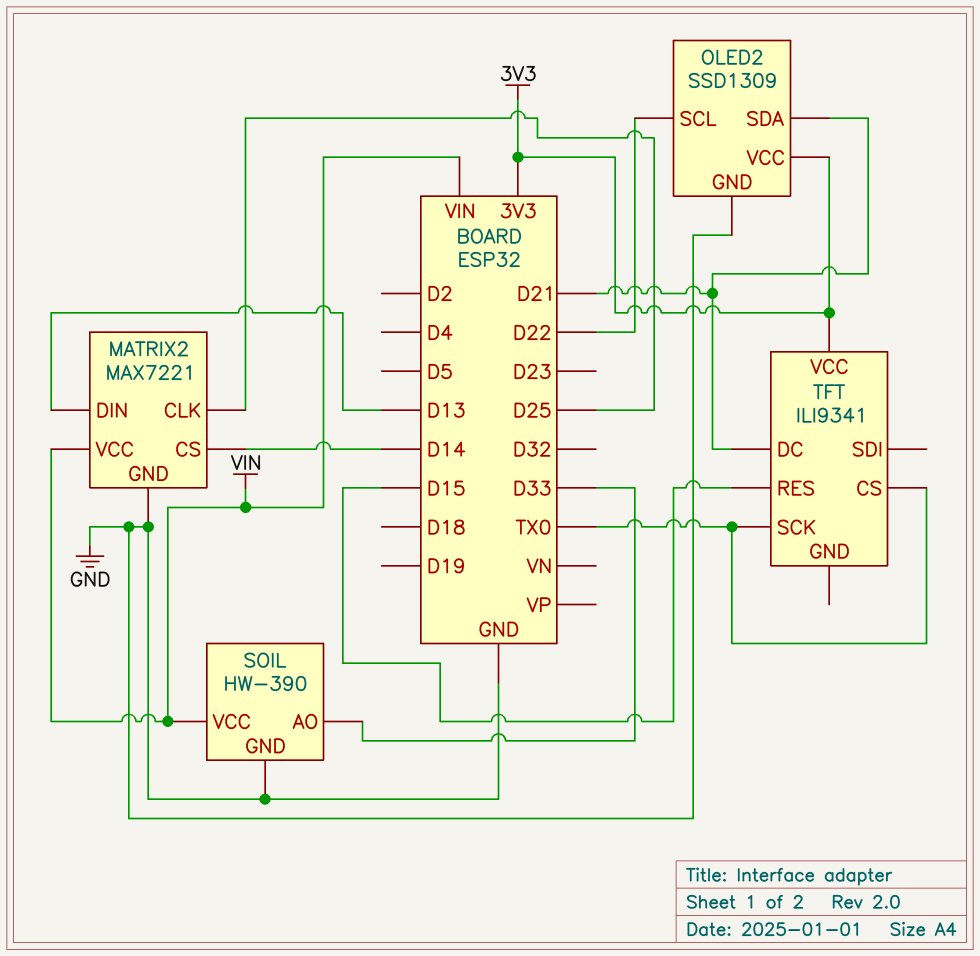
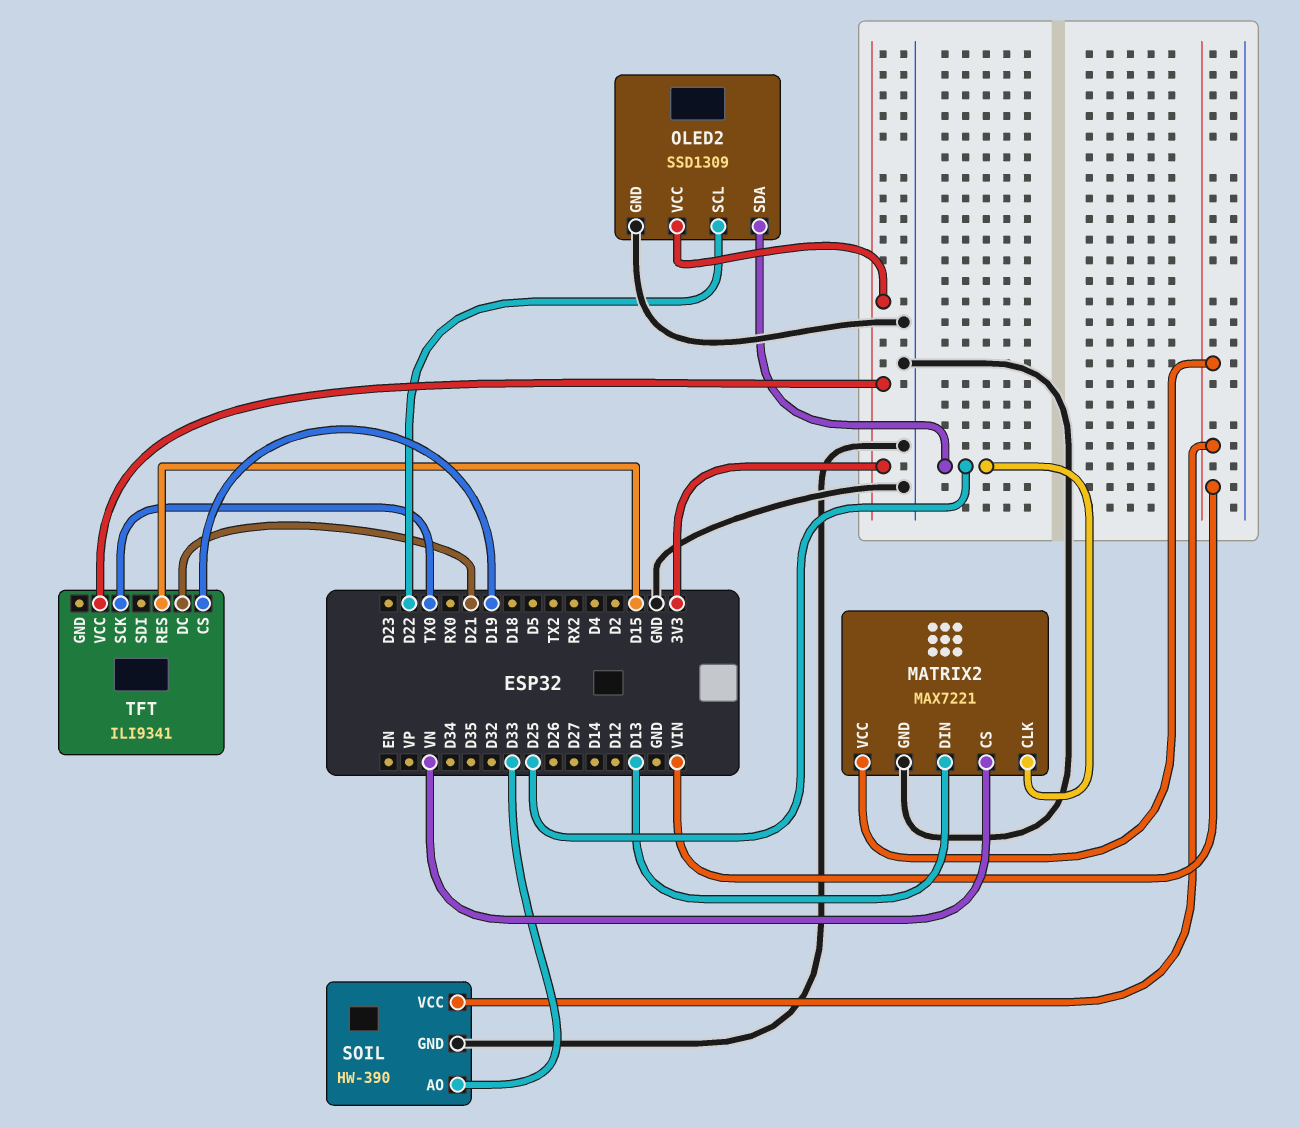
MATRIX2 pin CS: D14 -> VN
OLED2 pin SDA: D21 -> D25
TFT pin CS: TX0 -> D19

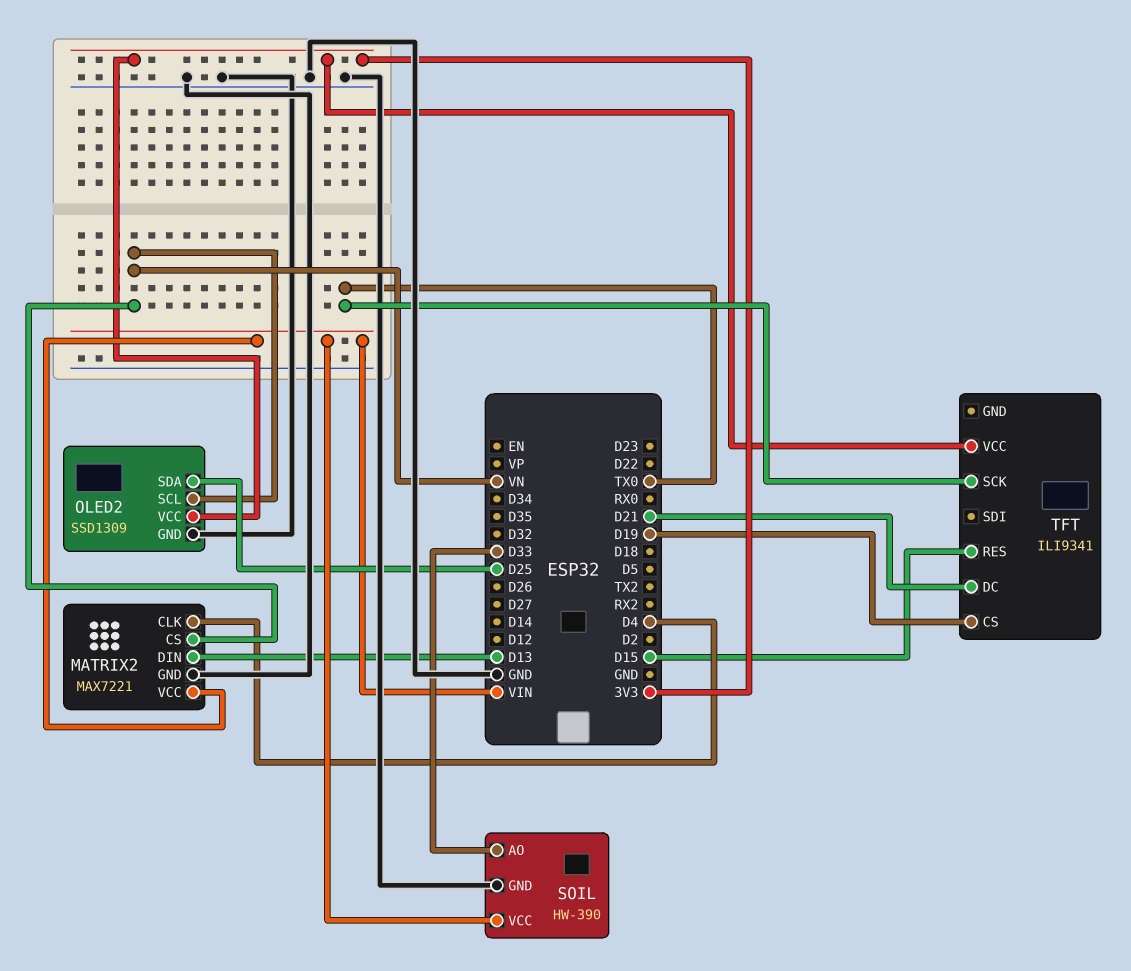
MATRIX2 pin CLK: D25 -> D4
OLED2 pin SCL: D22 -> VN

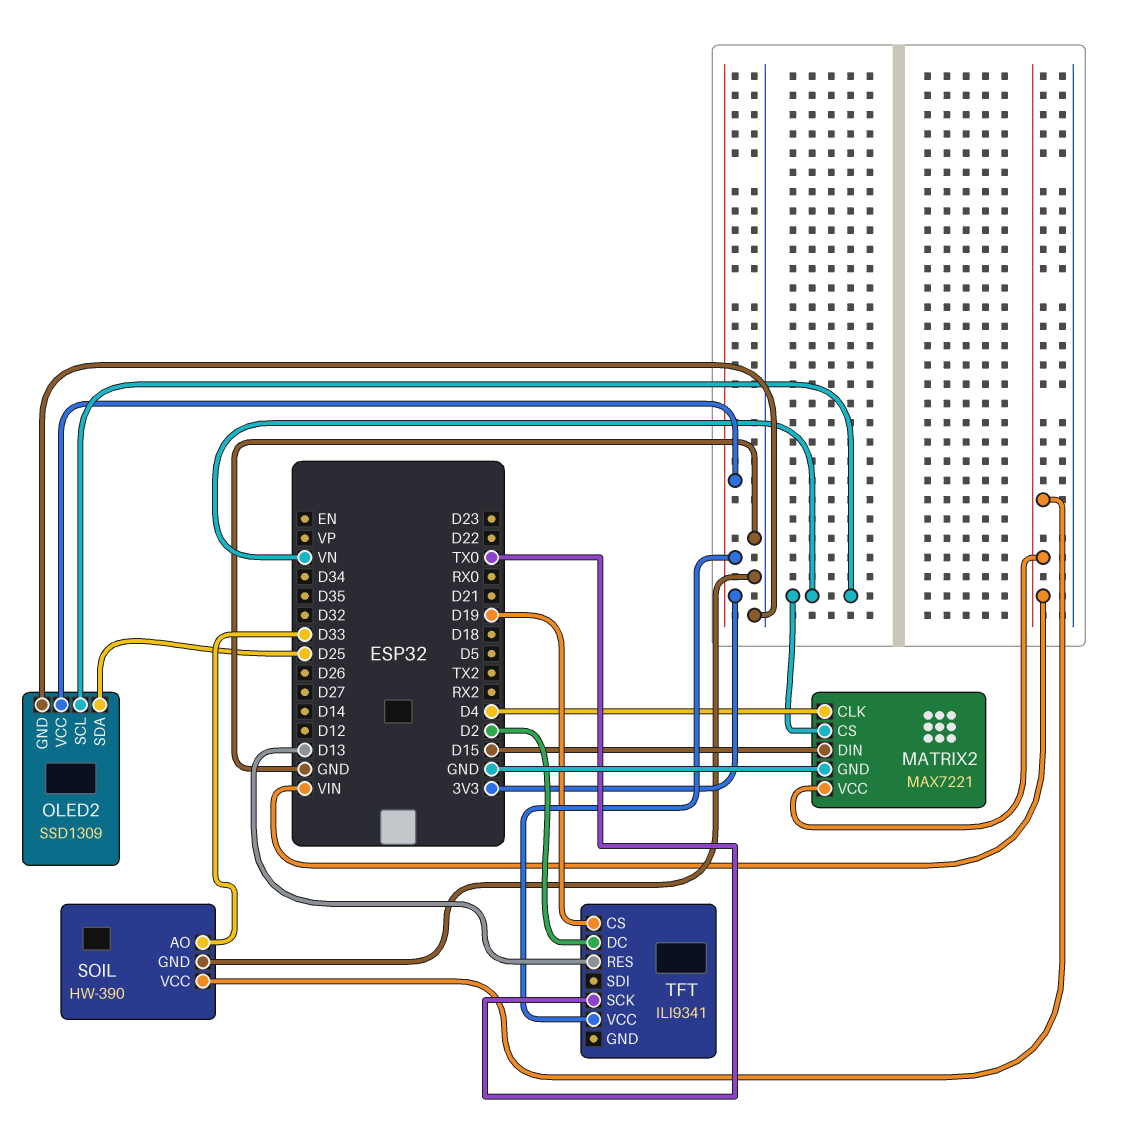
MATRIX2 pin DIN: D13 -> D15
TFT pin DC: D21 -> D2
TFT pin RES: D15 -> D13

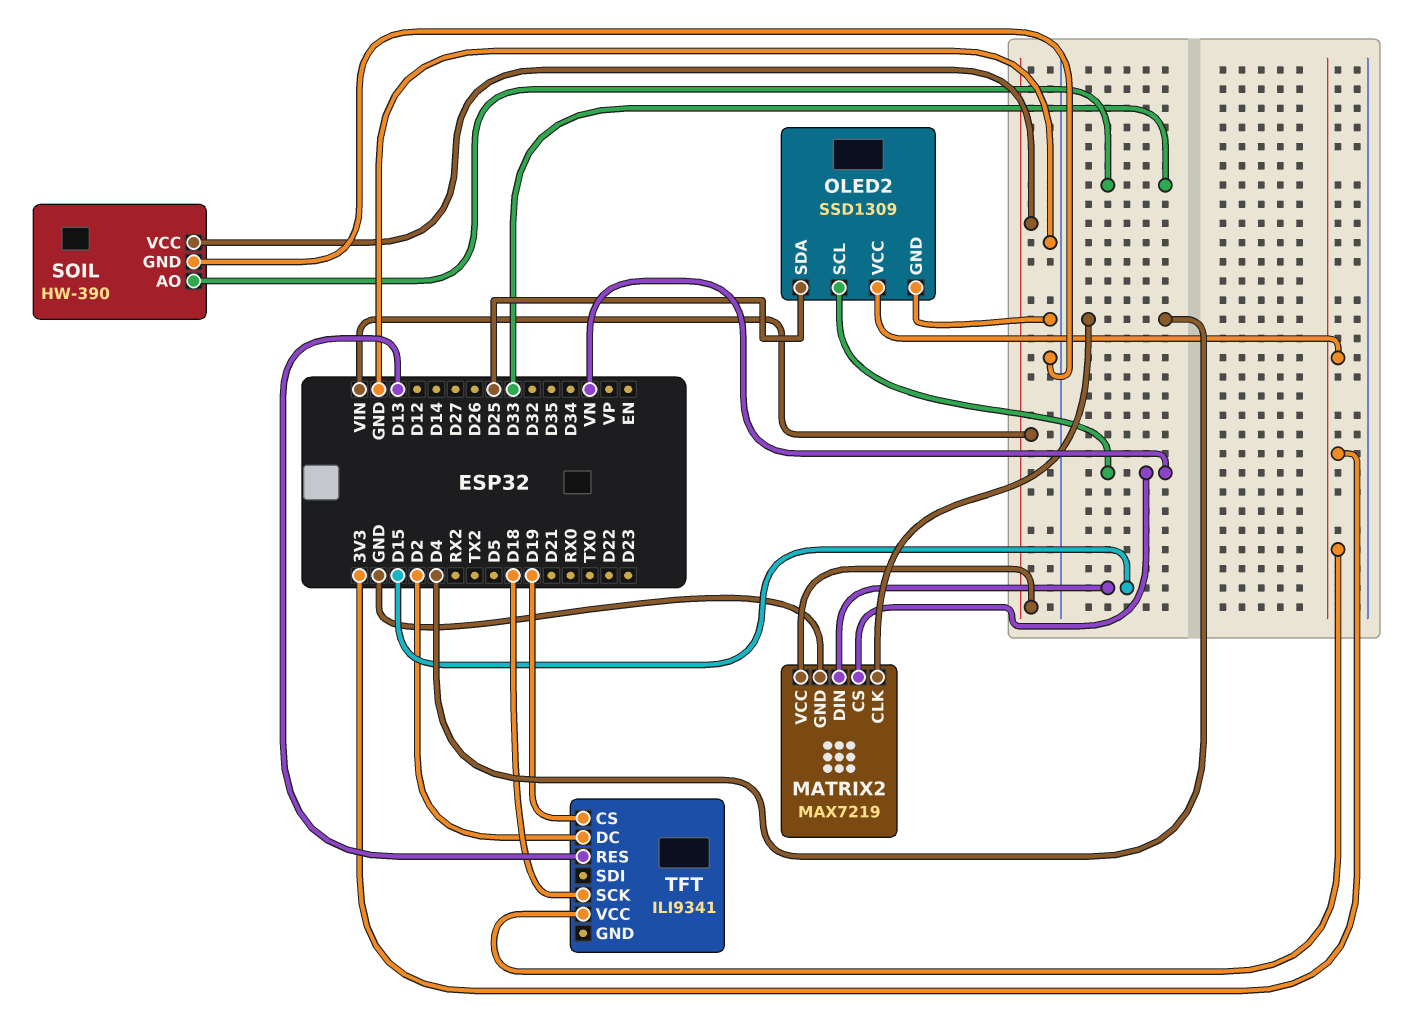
MATRIX2: MAX7221 -> MAX7219
TFT pin SCK: TX0 -> D18

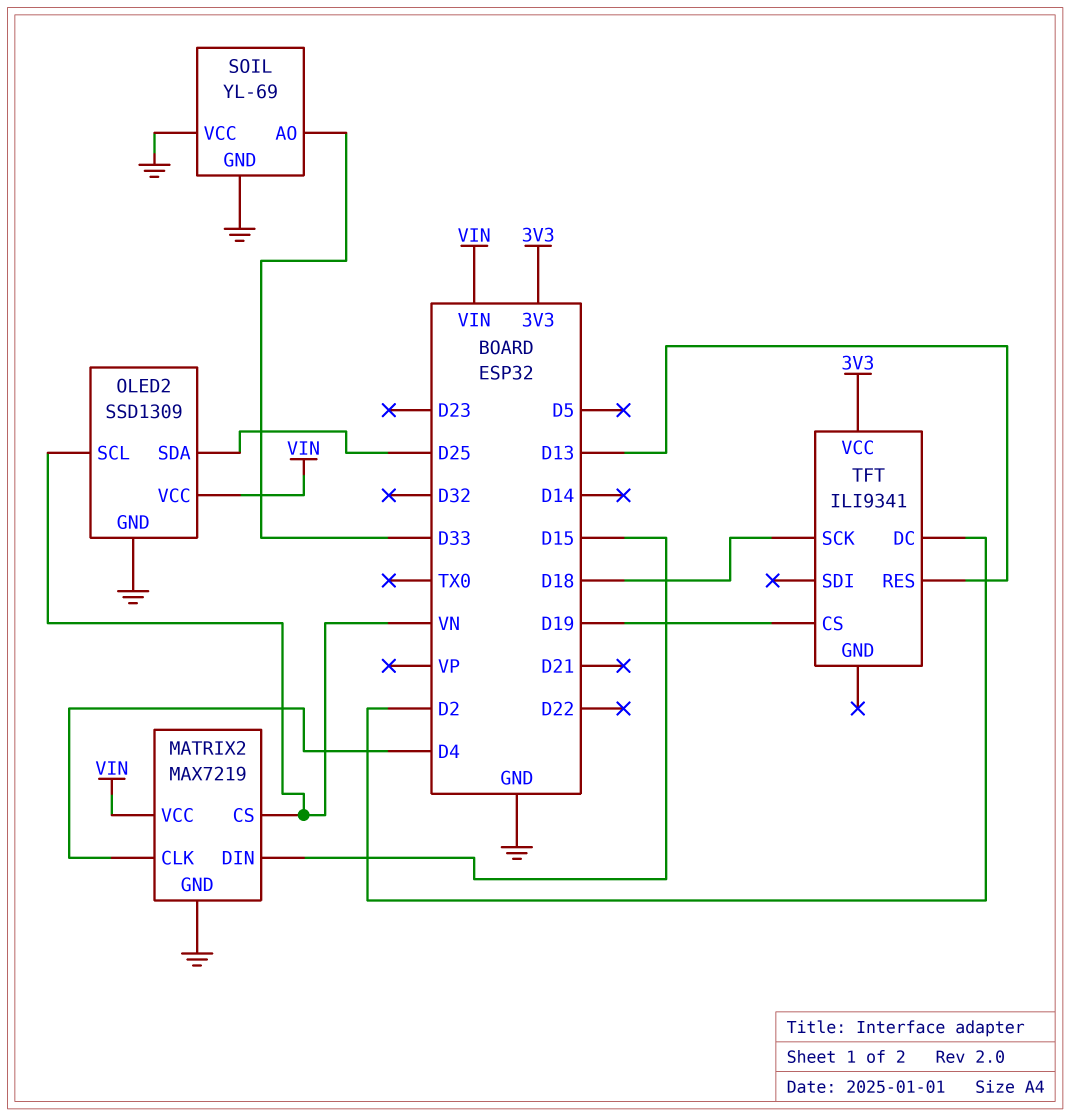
OLED2 pin VCC: 3V3 -> VIN
SOIL: HW-390 -> YL-69
SOIL pin VCC: VIN -> GND

